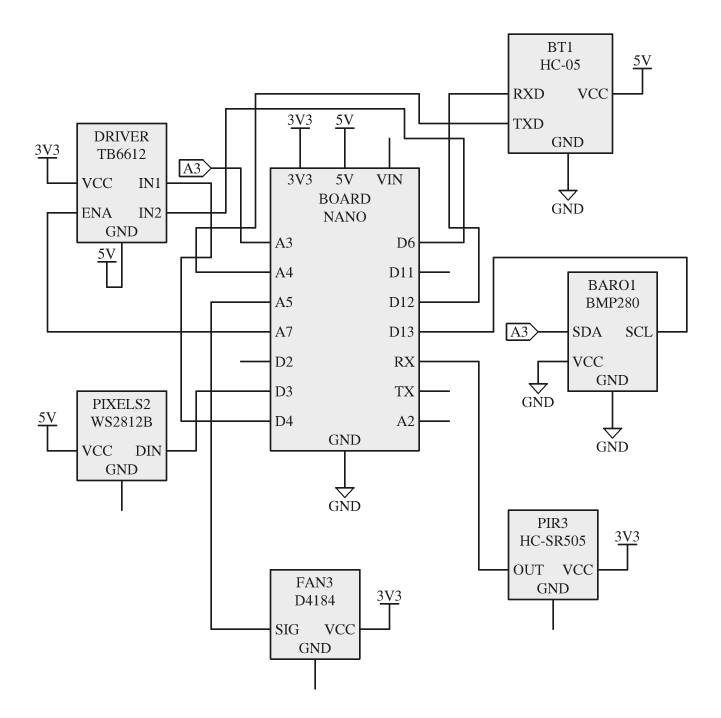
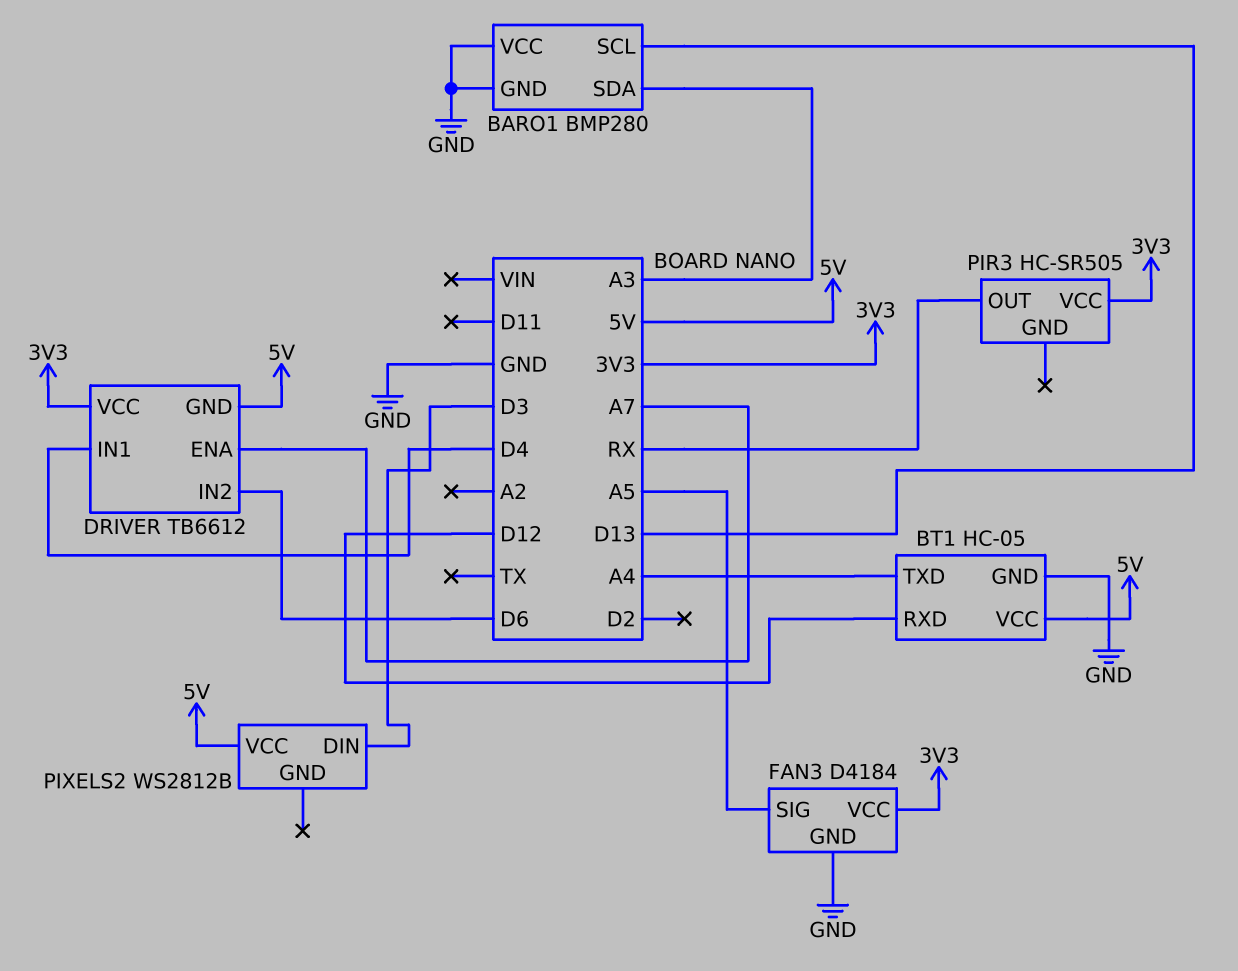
FAN3 pin GND: none -> GND

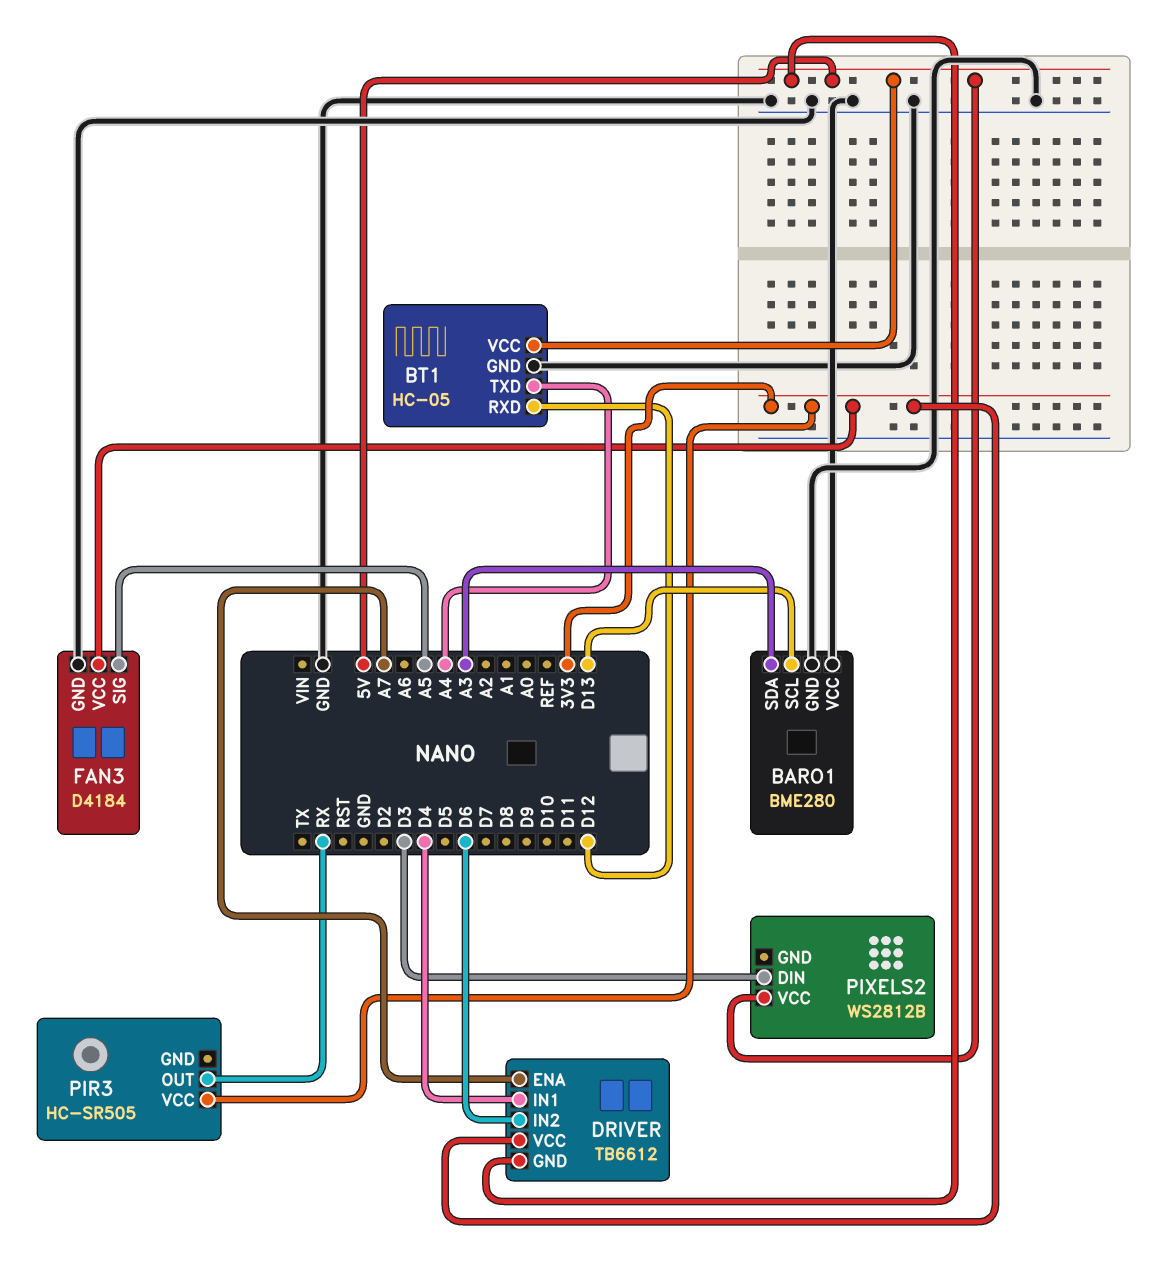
BARO1: BMP280 -> BME280

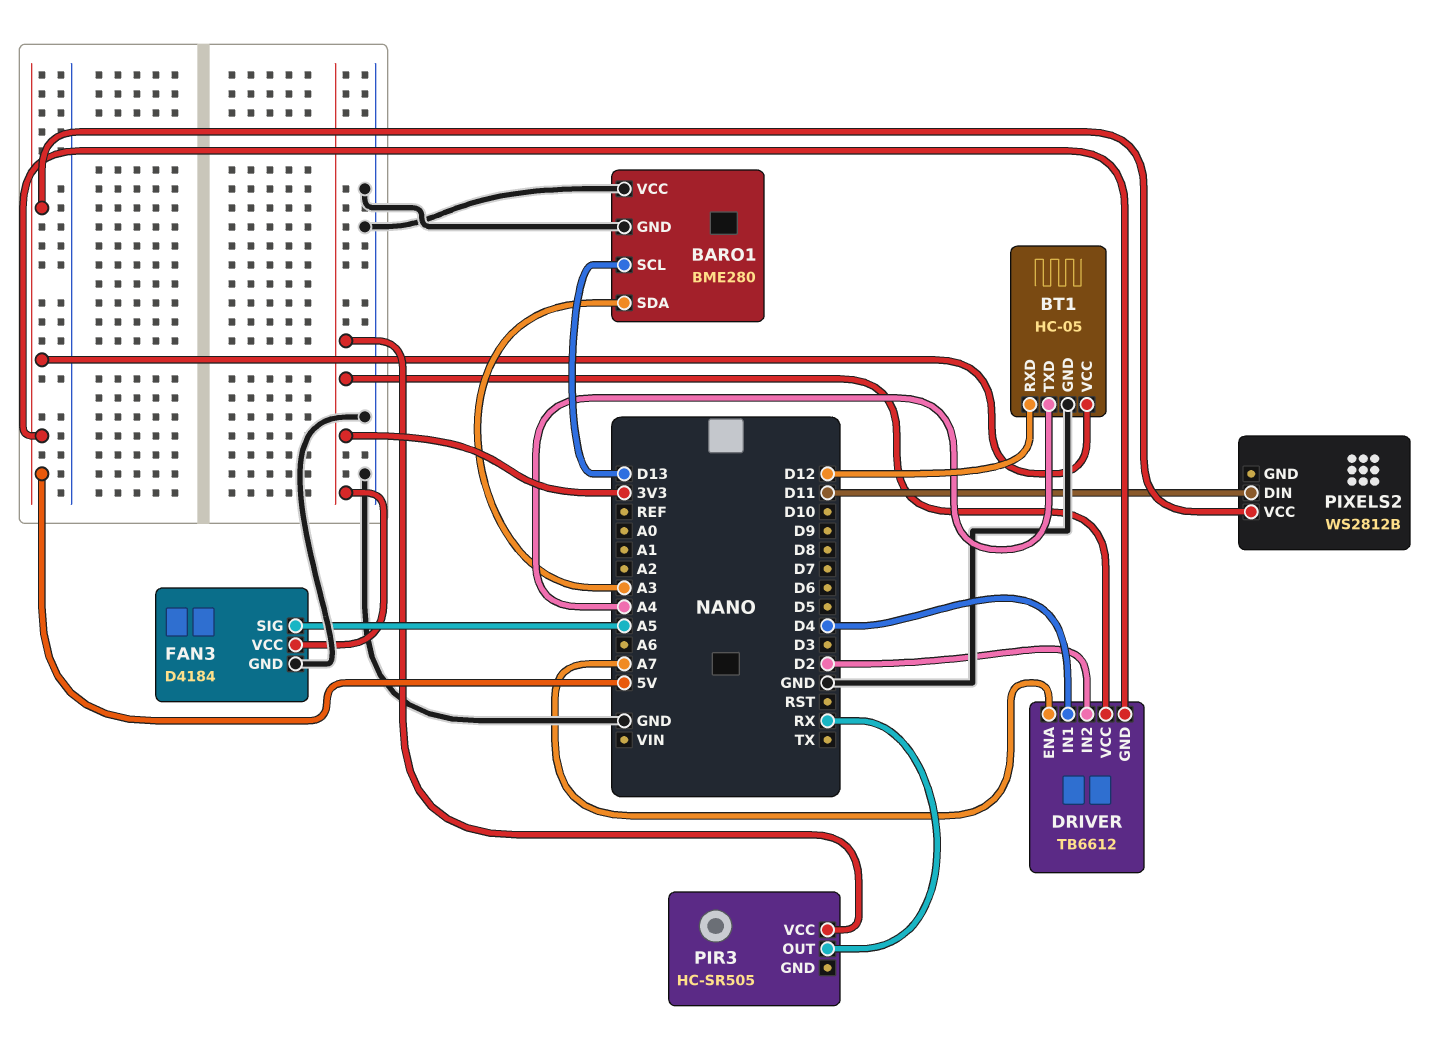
DRIVER pin IN2: D6 -> D2
PIXELS2 pin DIN: D3 -> D11

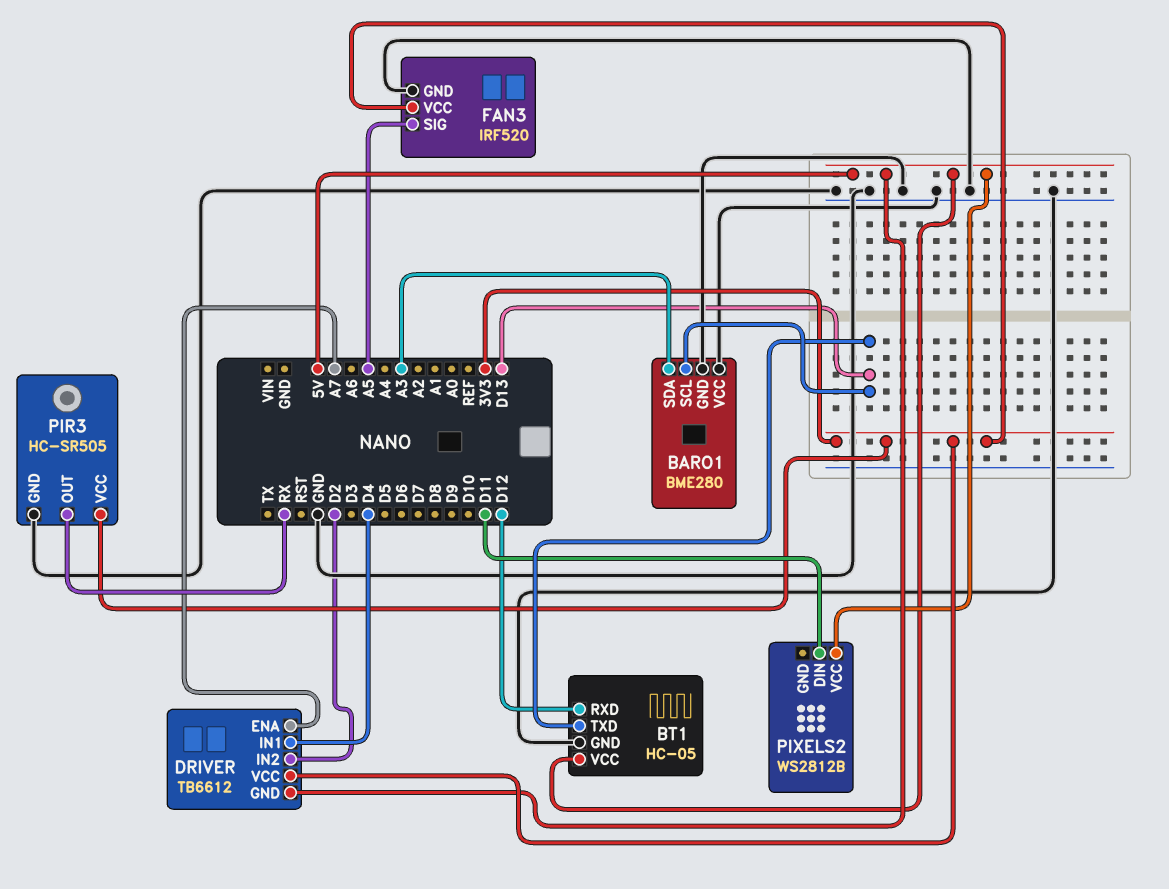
BT1 pin TXD: A4 -> D13
FAN3: D4184 -> IRF520
PIR3 pin GND: none -> GND

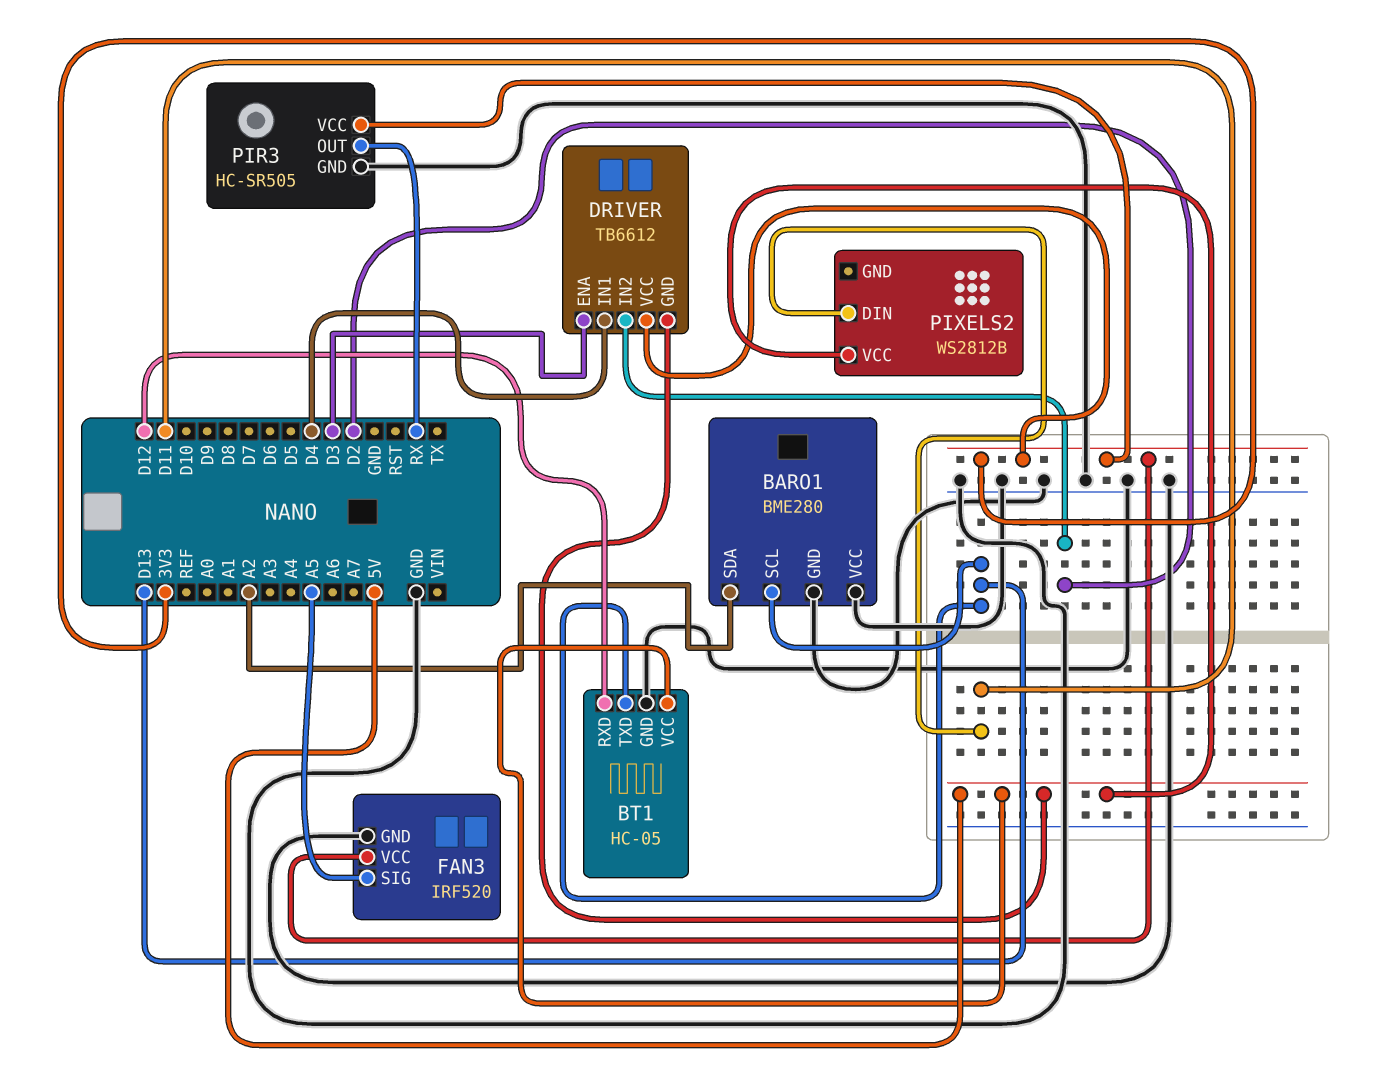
BARO1 pin SDA: A3 -> A2
DRIVER pin ENA: A7 -> D3

